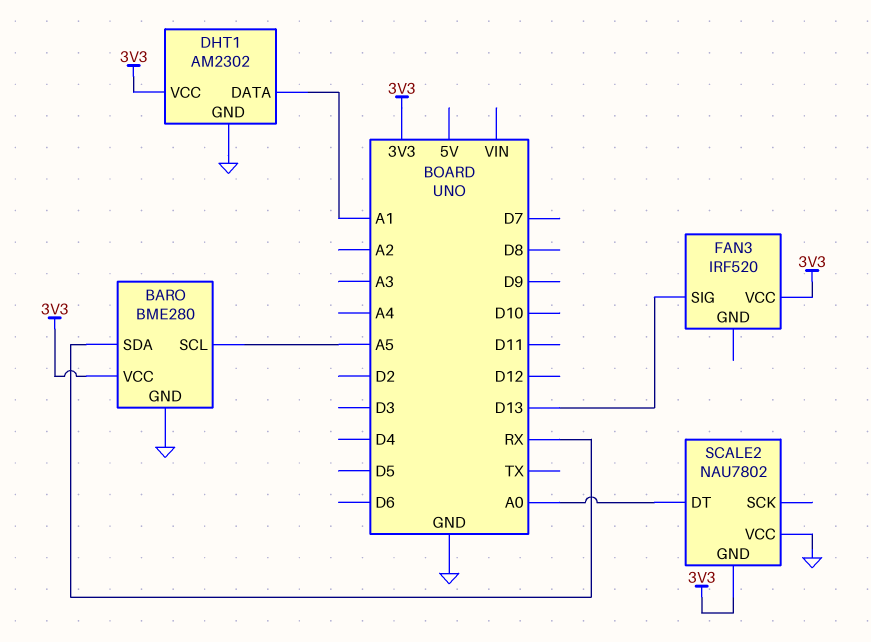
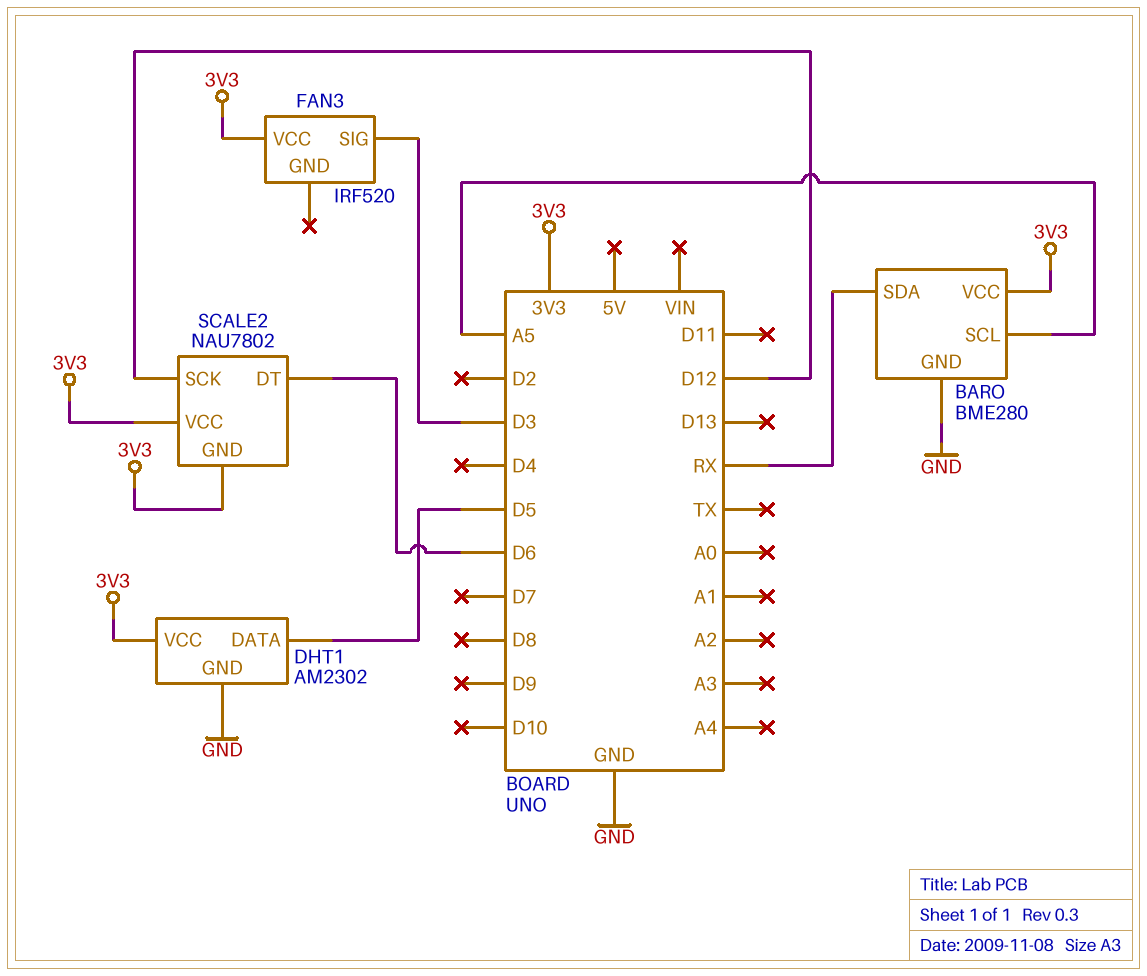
DHT1 pin DATA: A1 -> D5
FAN3 pin SIG: D13 -> D3
SCALE2 pin DT: A0 -> D6
SCALE2 pin SCK: none -> D12
SCALE2 pin VCC: GND -> 3V3

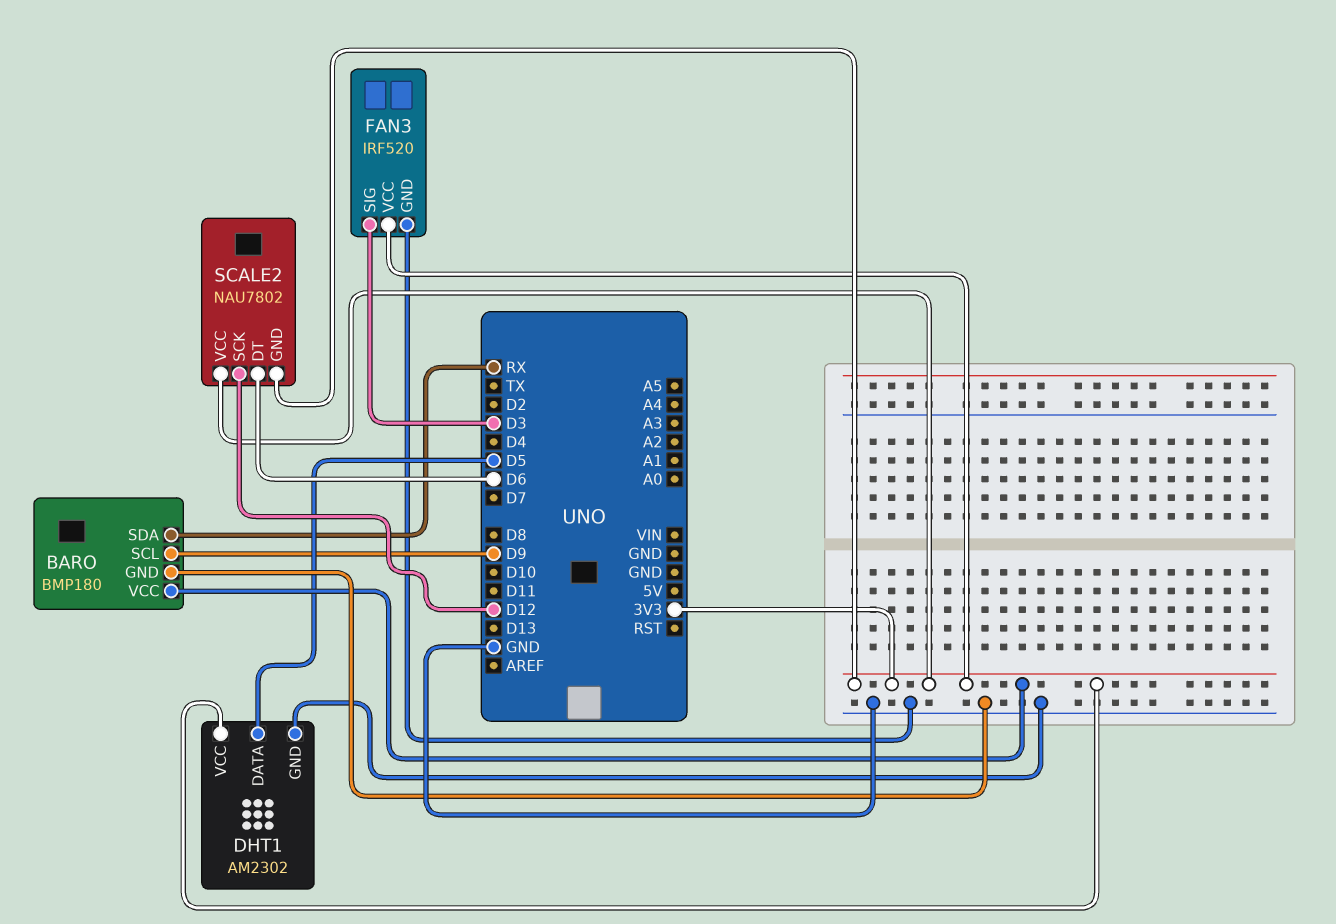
BARO: BME280 -> BMP180
BARO pin SCL: A5 -> D9
FAN3 pin GND: none -> GND

